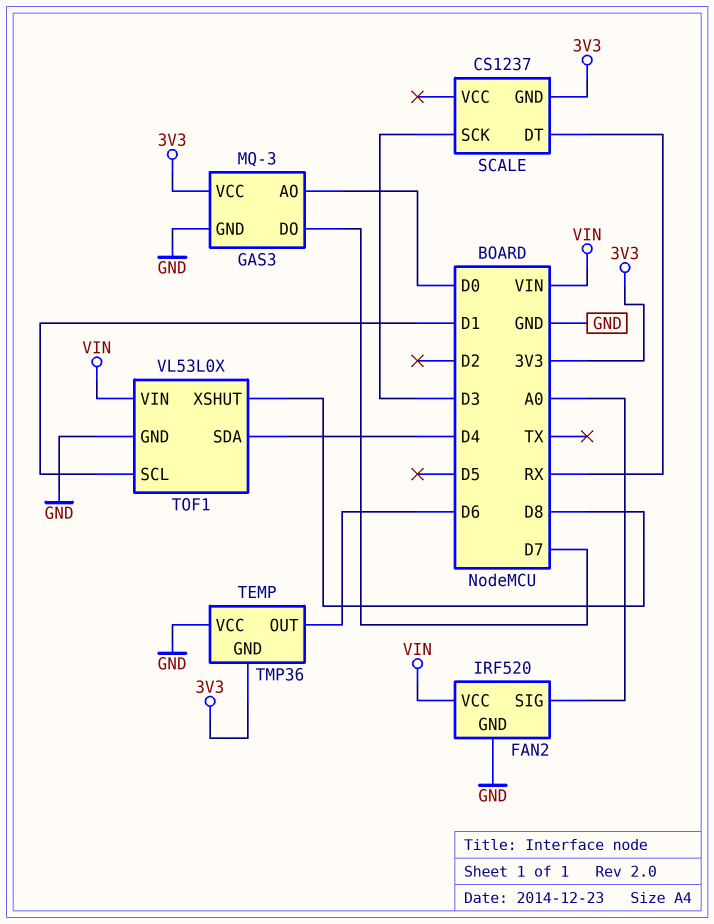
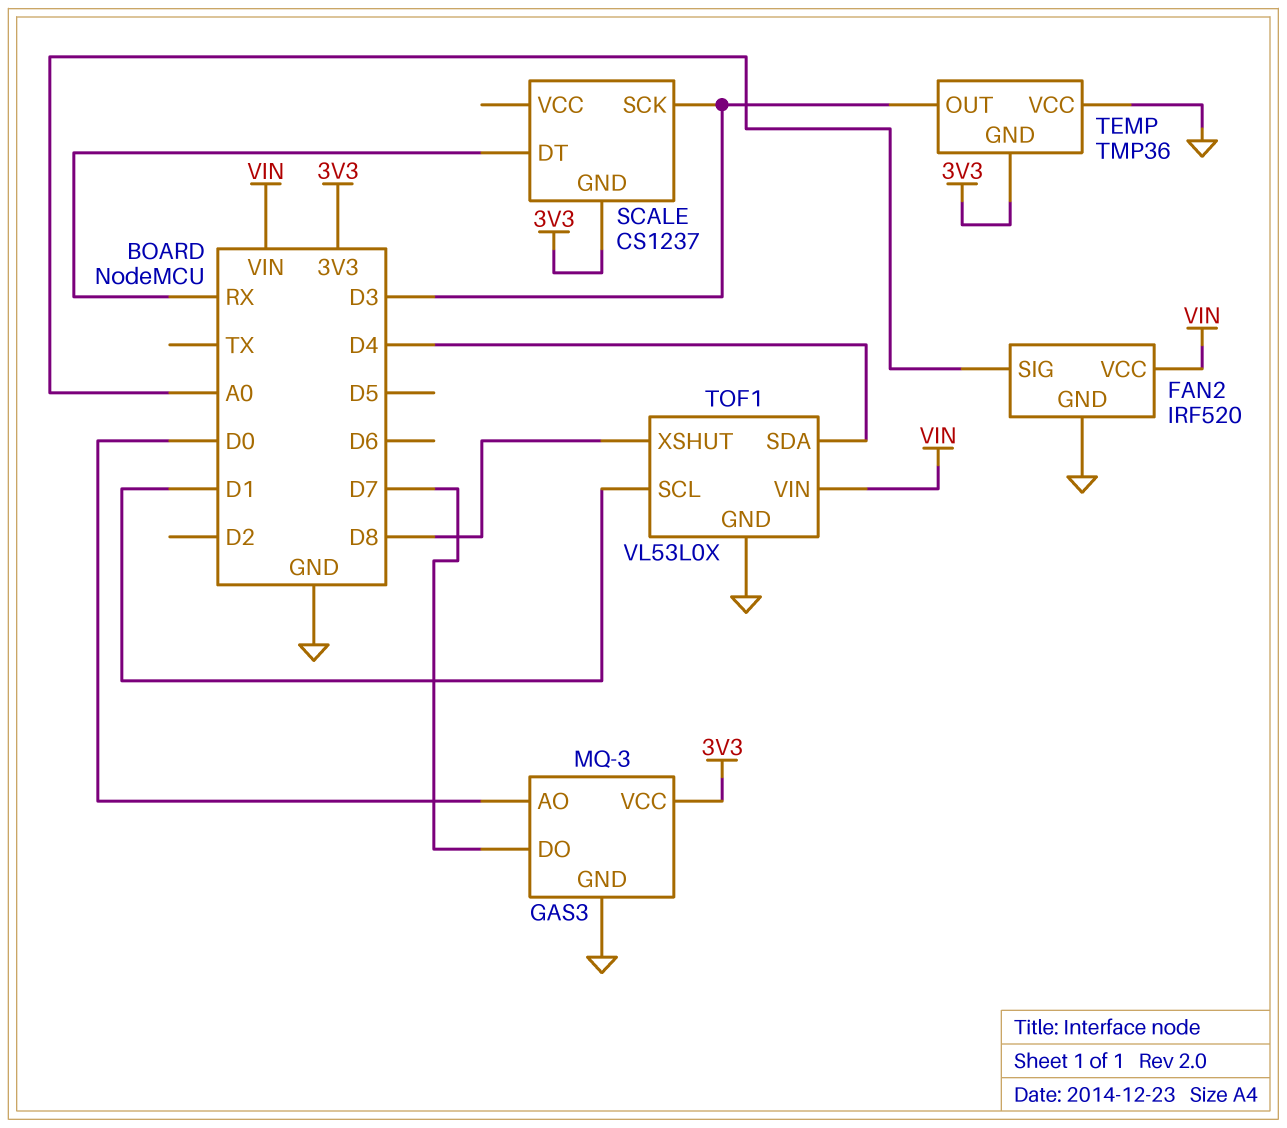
TEMP pin OUT: D6 -> D3

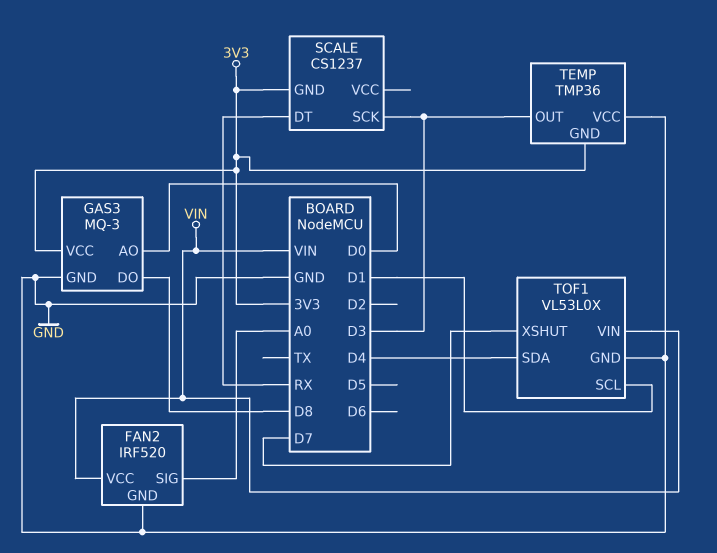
GAS3 pin DO: D7 -> D8
TOF1 pin XSHUT: D8 -> D7

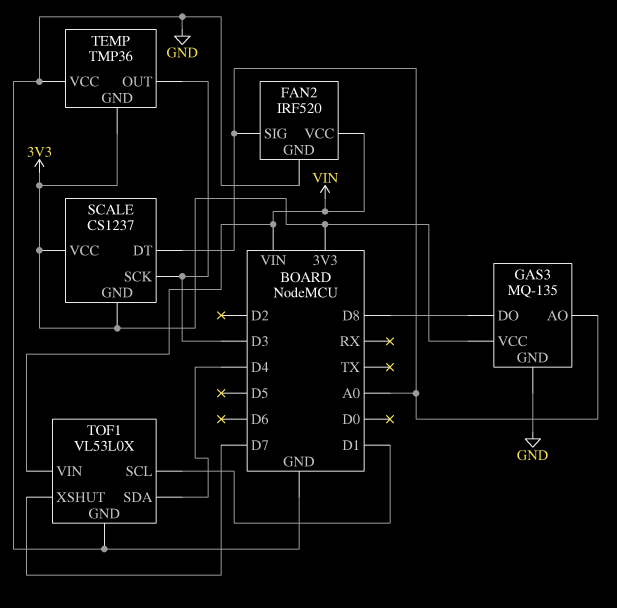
GAS3: MQ-3 -> MQ-135
GAS3 pin AO: D0 -> A0
SCALE pin DT: RX -> A0
SCALE pin VCC: none -> 3V3

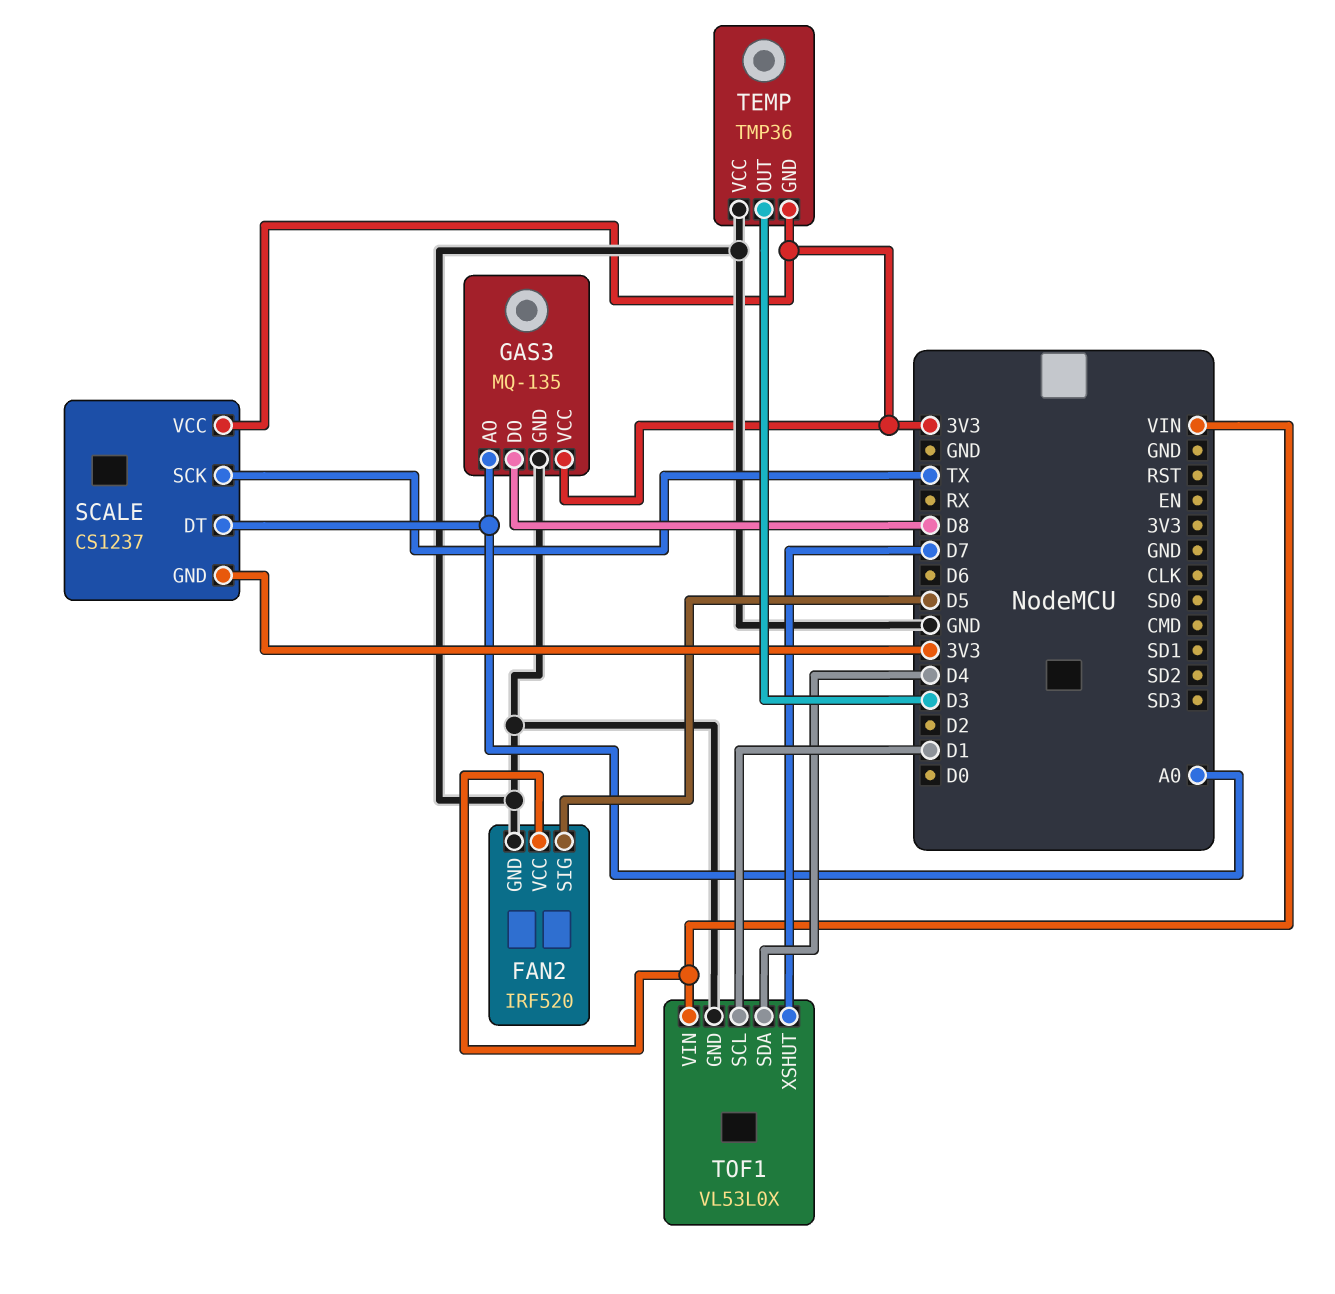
FAN2 pin SIG: A0 -> D5
SCALE pin SCK: D3 -> TX

